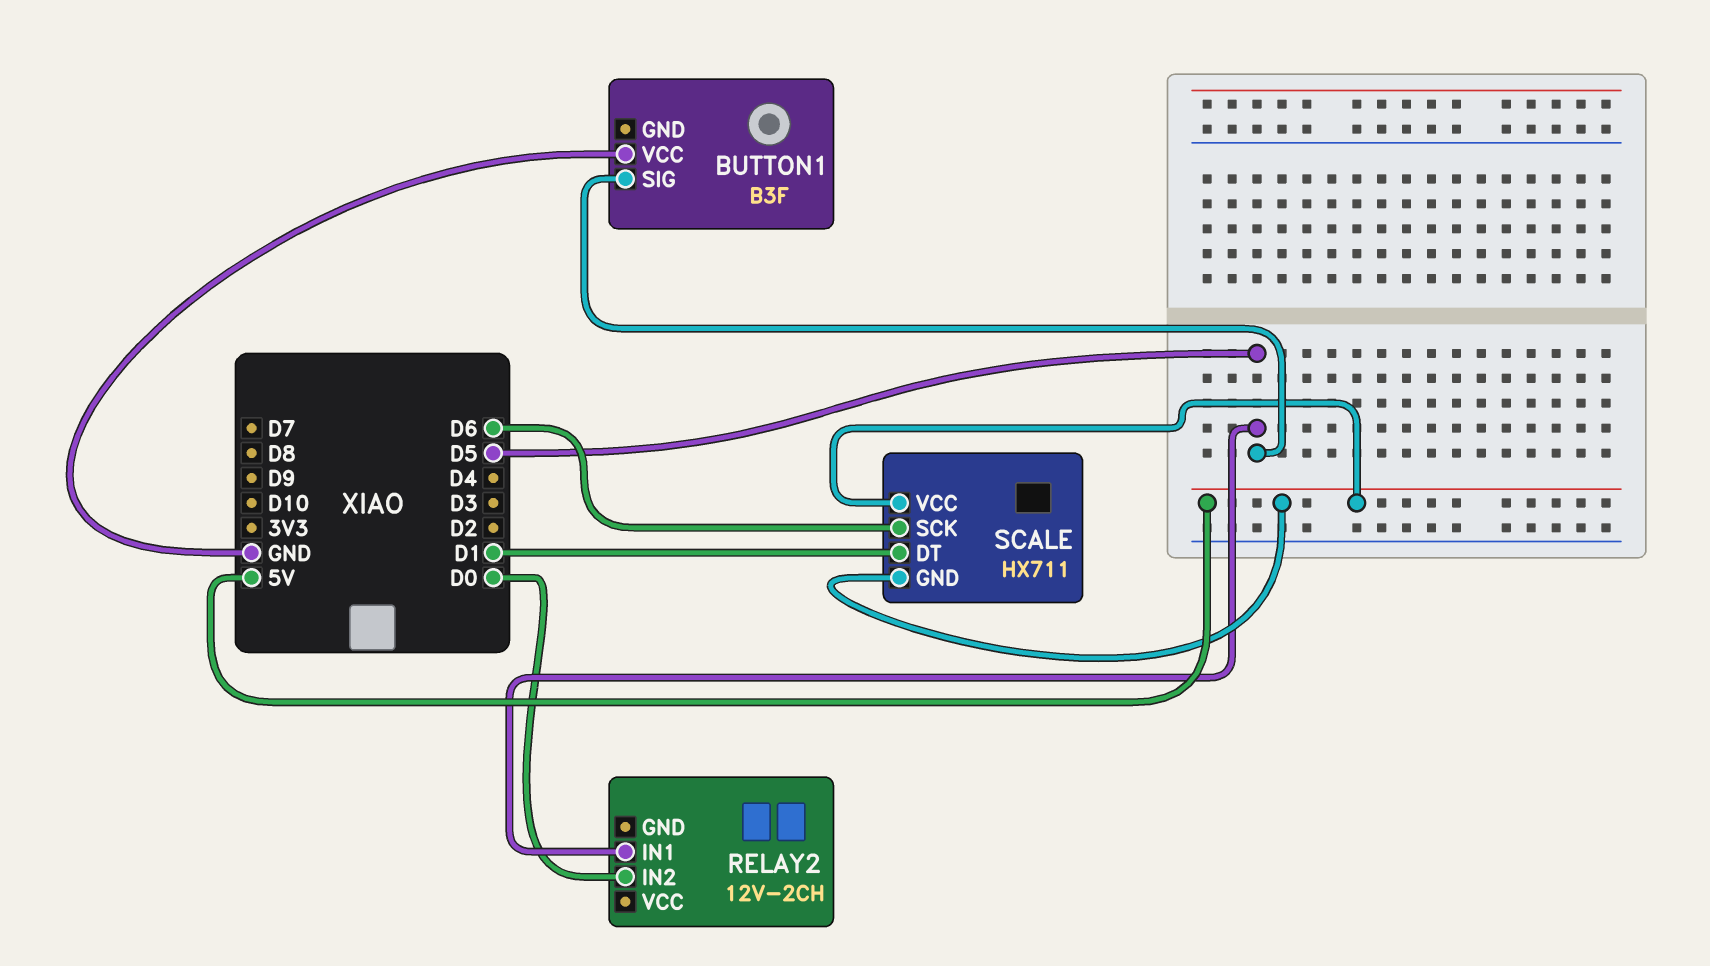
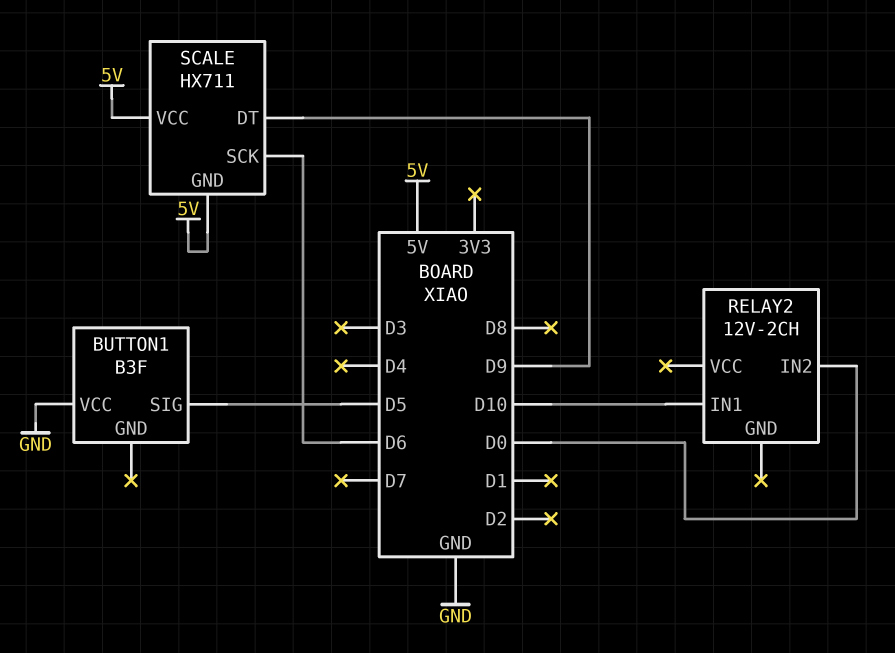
RELAY2 pin IN1: D5 -> D10
SCALE pin DT: D1 -> D9

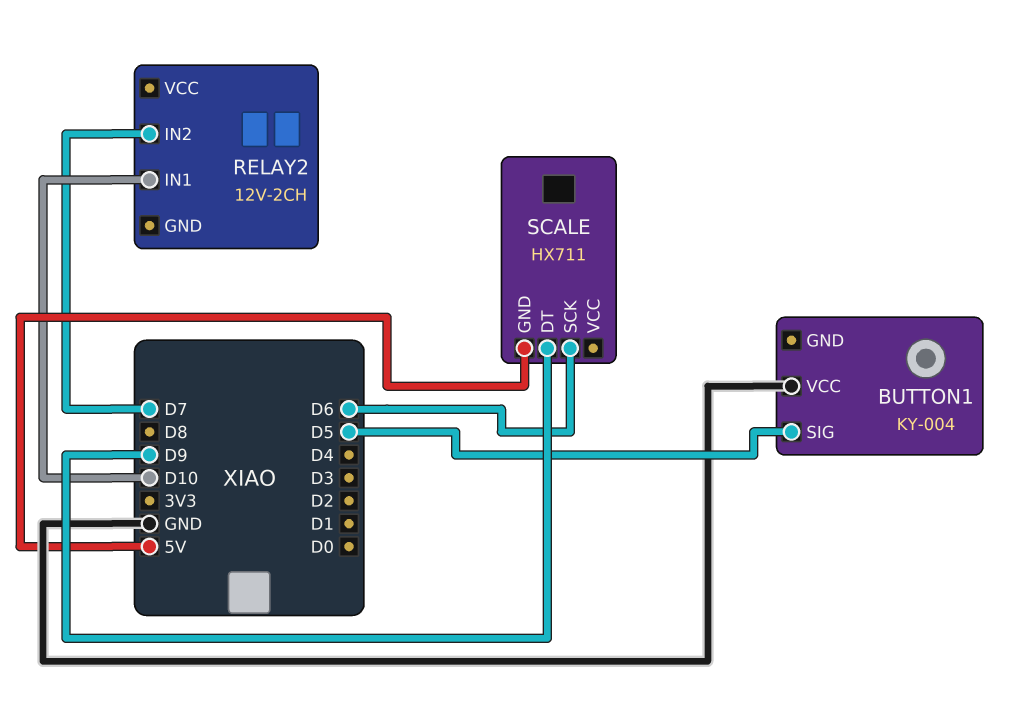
BUTTON1: B3F -> KY-004
RELAY2 pin IN2: D0 -> D7
SCALE pin VCC: 5V -> none

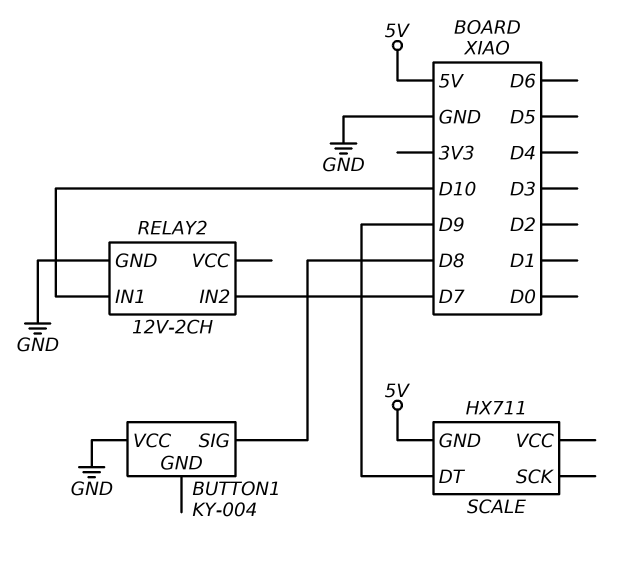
BUTTON1 pin SIG: D5 -> D8
RELAY2 pin GND: none -> GND
SCALE pin SCK: D6 -> none

